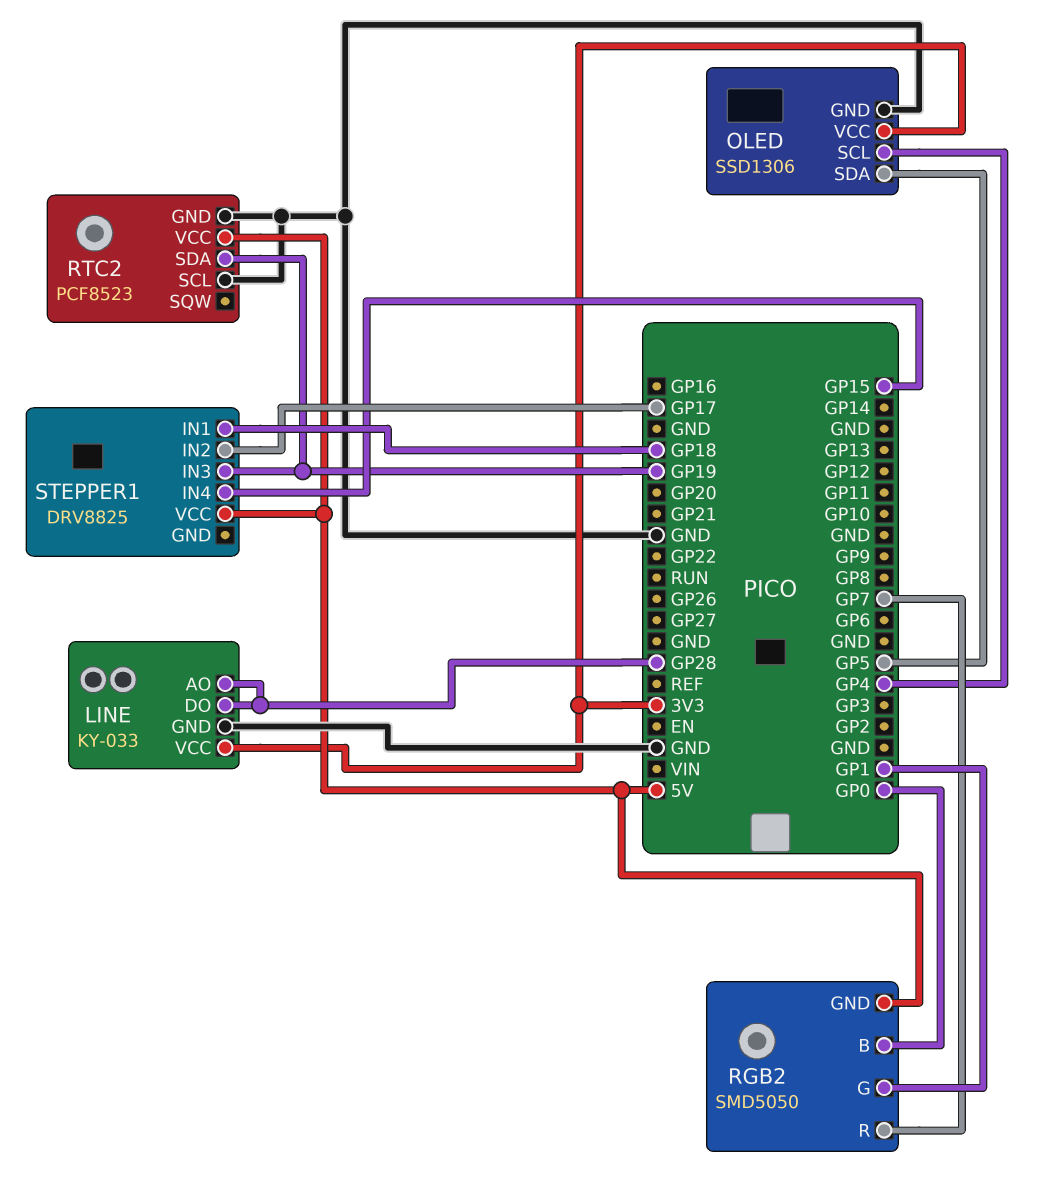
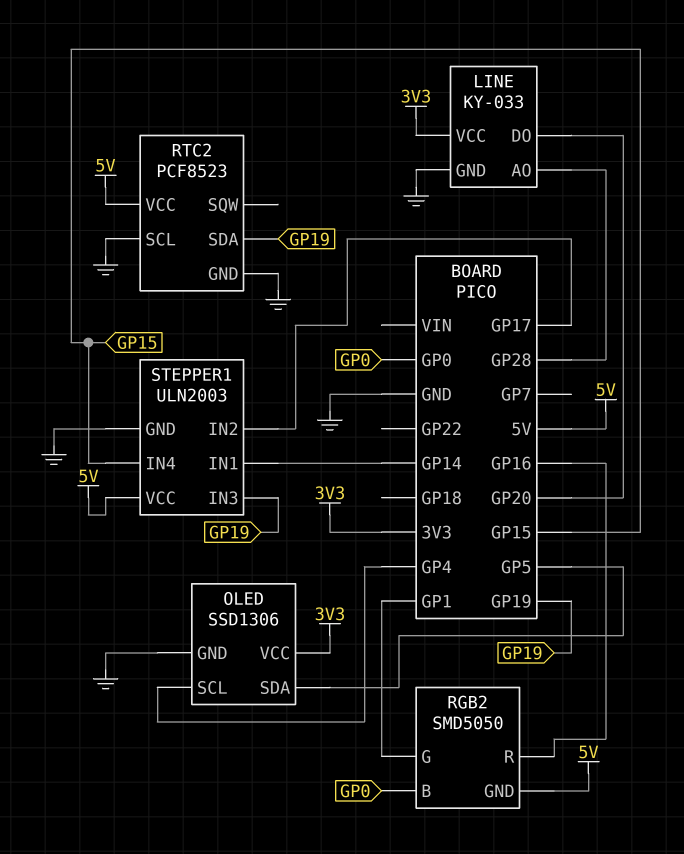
LINE pin DO: GP28 -> GP20
RGB2 pin R: GP7 -> GP16
STEPPER1: DRV8825 -> ULN2003
STEPPER1 pin GND: none -> GND
STEPPER1 pin IN1: GP18 -> GP14

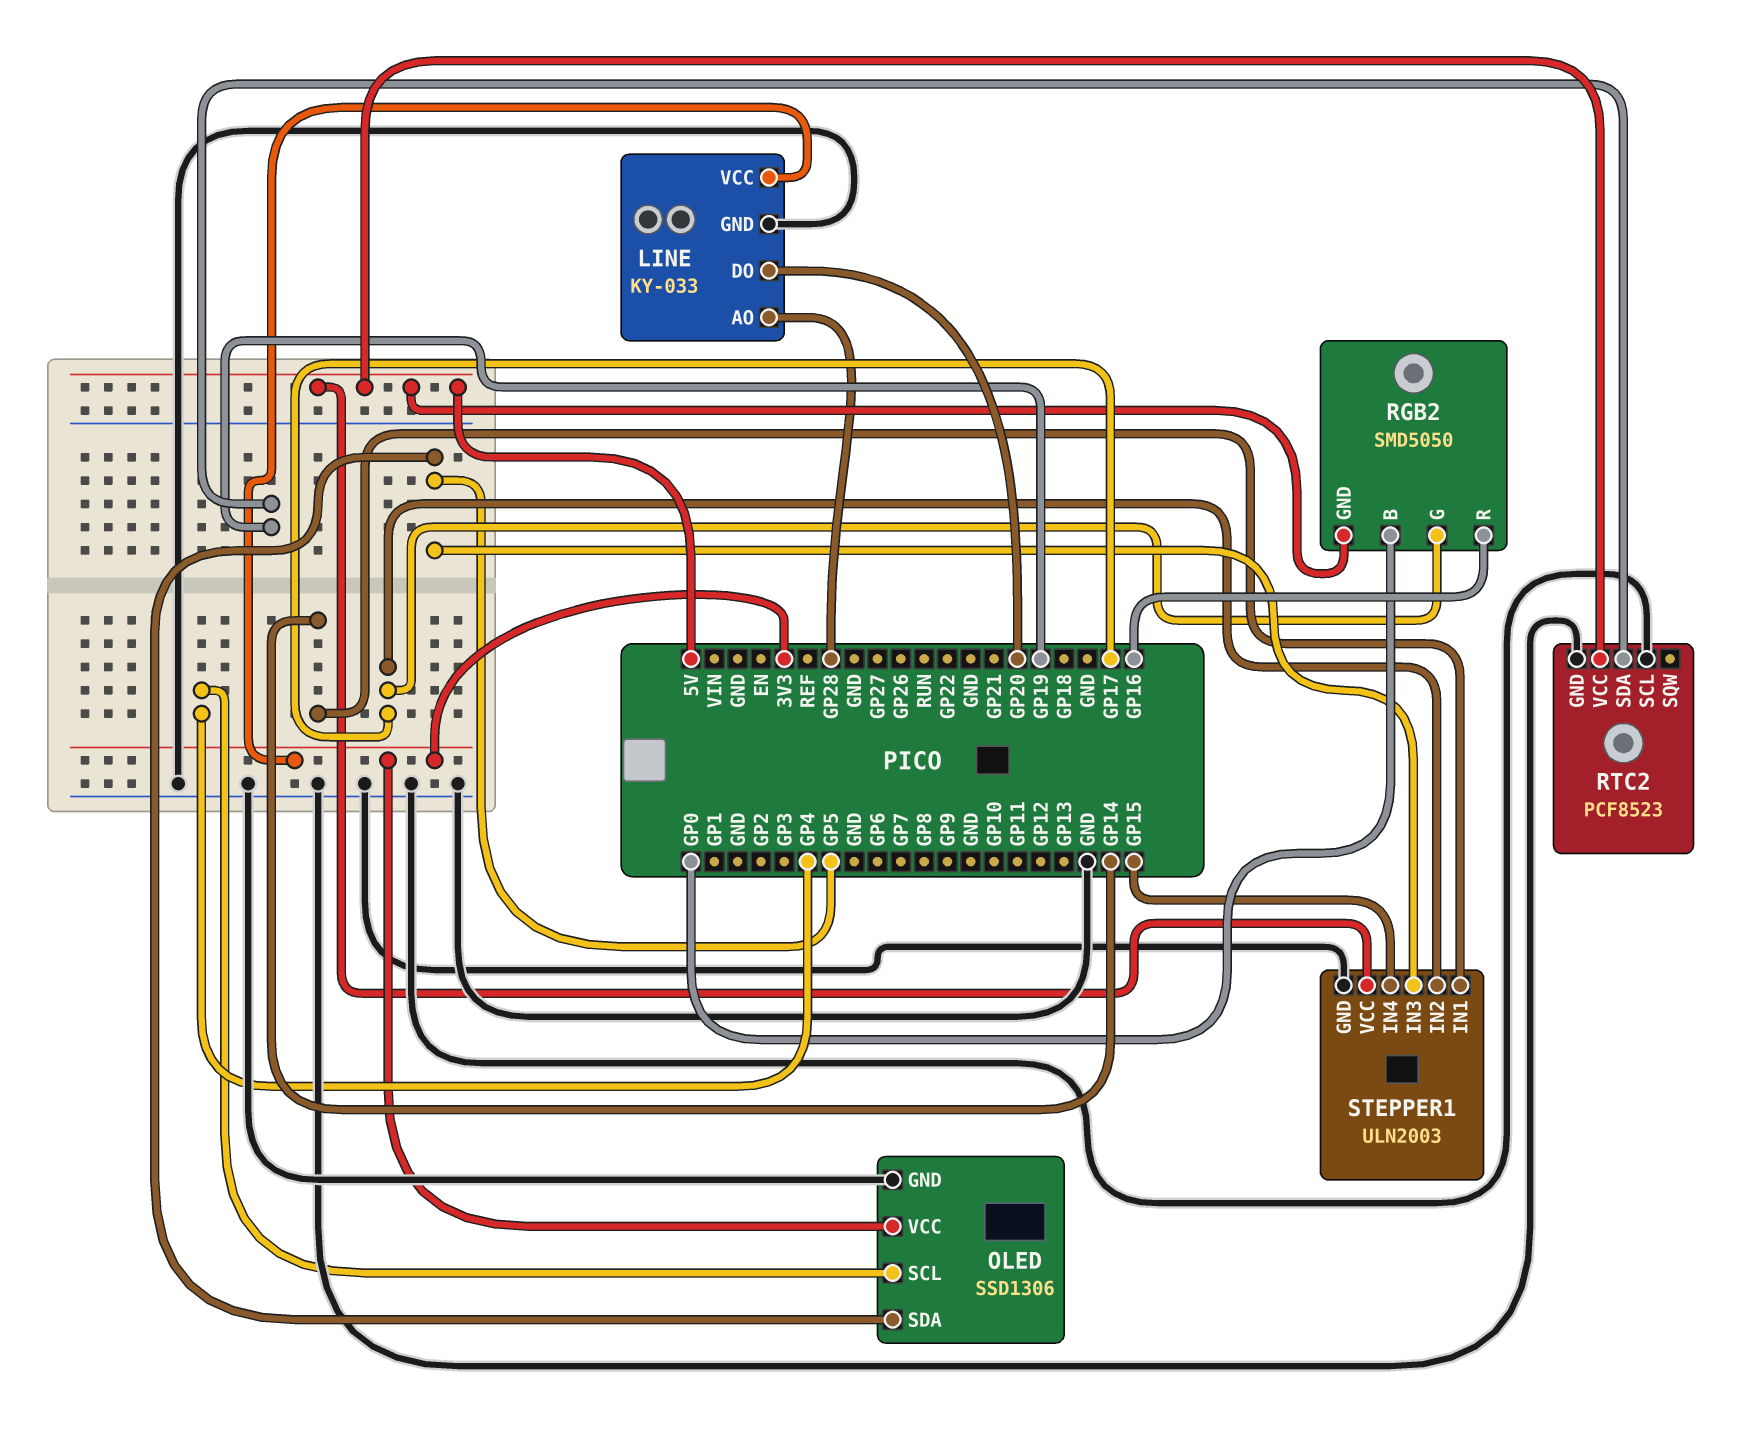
RGB2 pin G: GP1 -> GP17
STEPPER1 pin IN3: GP19 -> GP5

